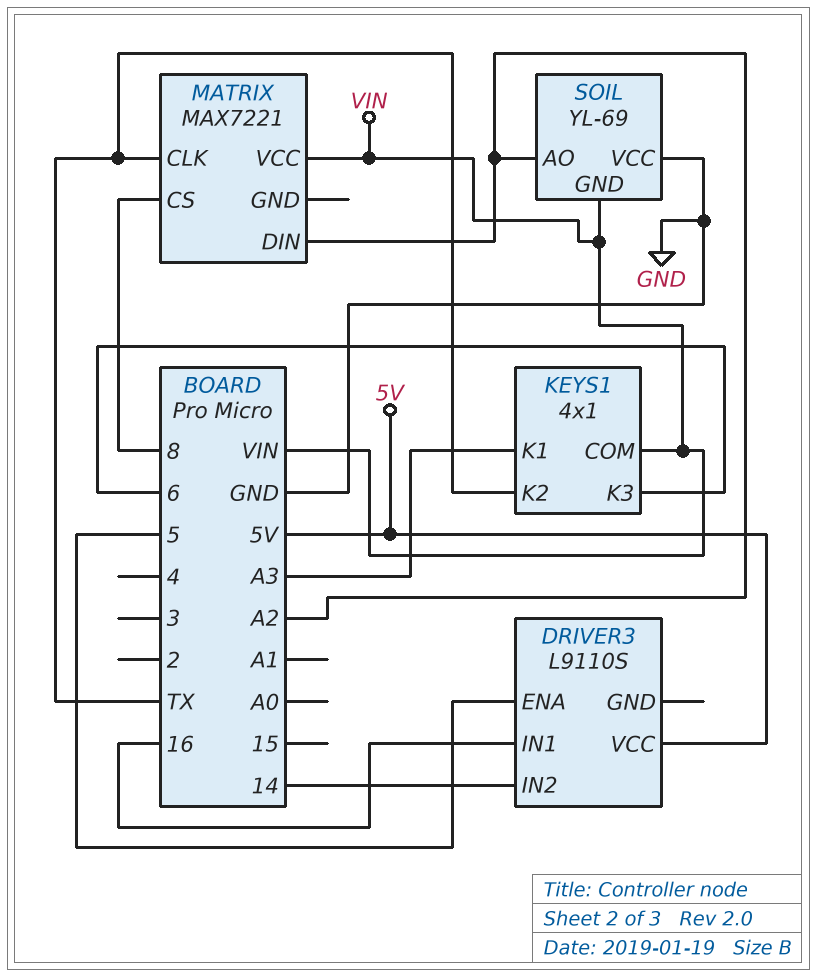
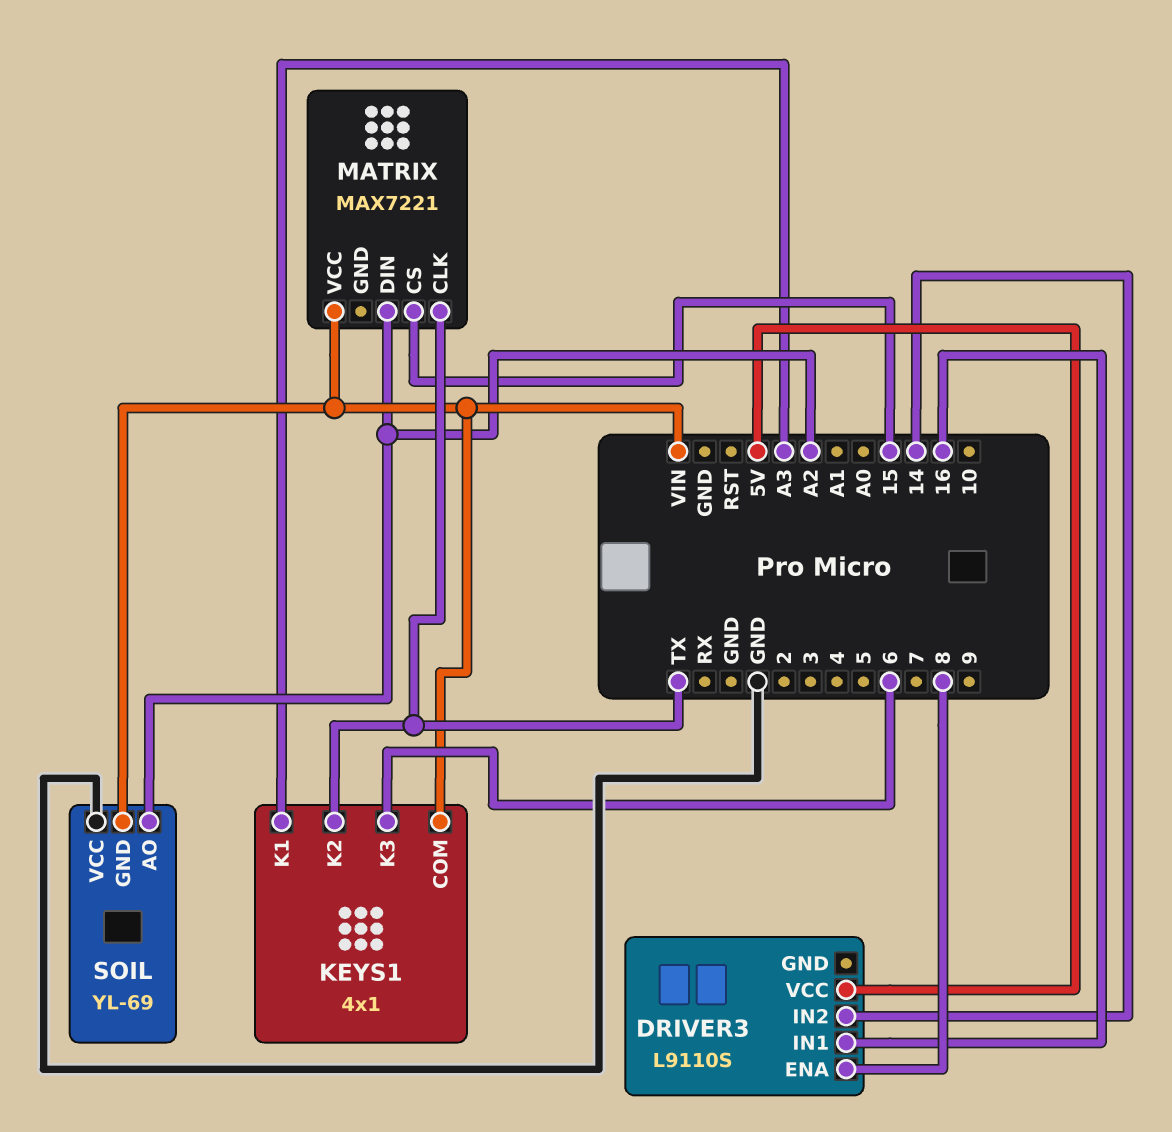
DRIVER3 pin ENA: 5 -> 8
MATRIX pin CS: 8 -> 15

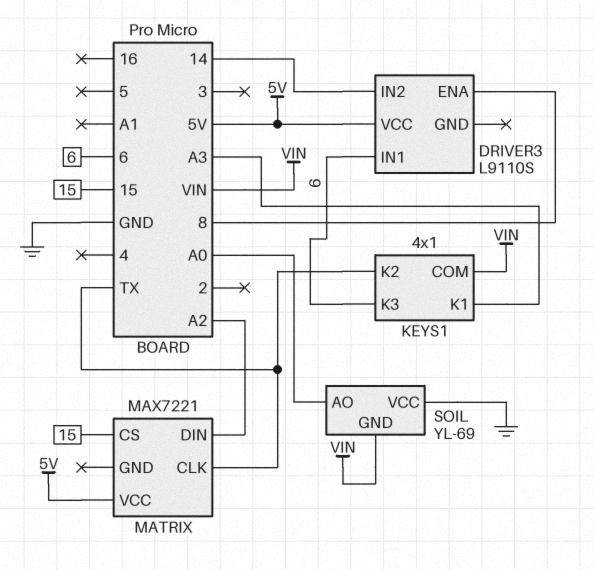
DRIVER3 pin IN1: 16 -> 6
MATRIX pin VCC: VIN -> 5V
SOIL pin AO: A2 -> A0

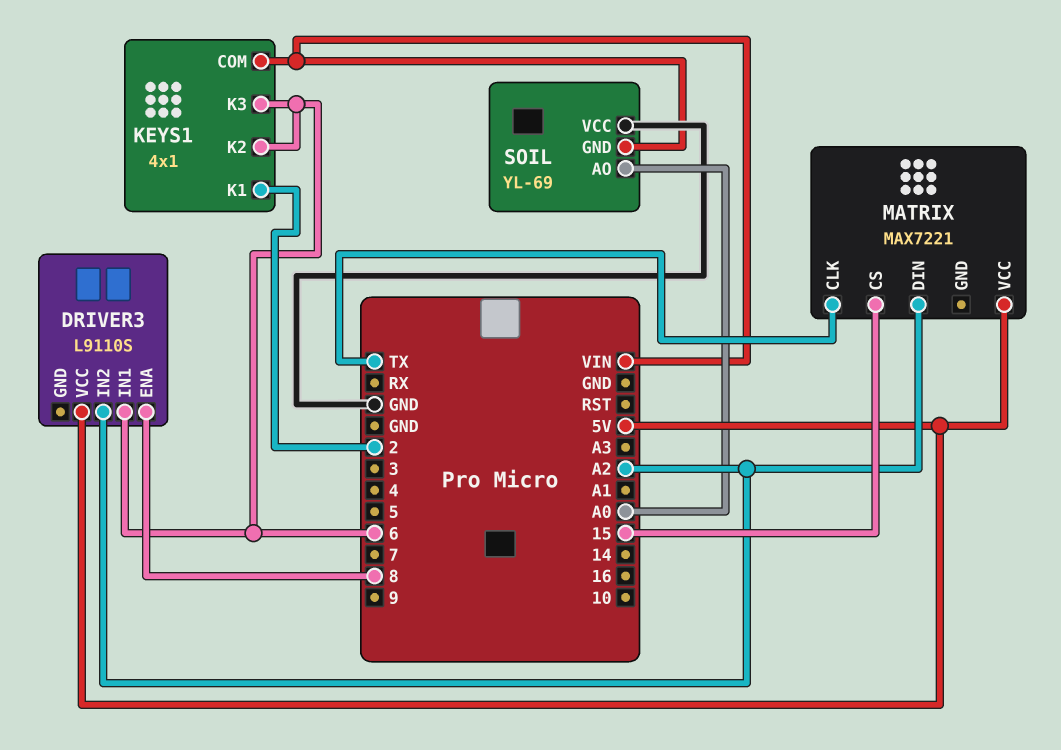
DRIVER3 pin IN2: 14 -> A2
KEYS1 pin K1: A3 -> 2
KEYS1 pin K2: TX -> 6

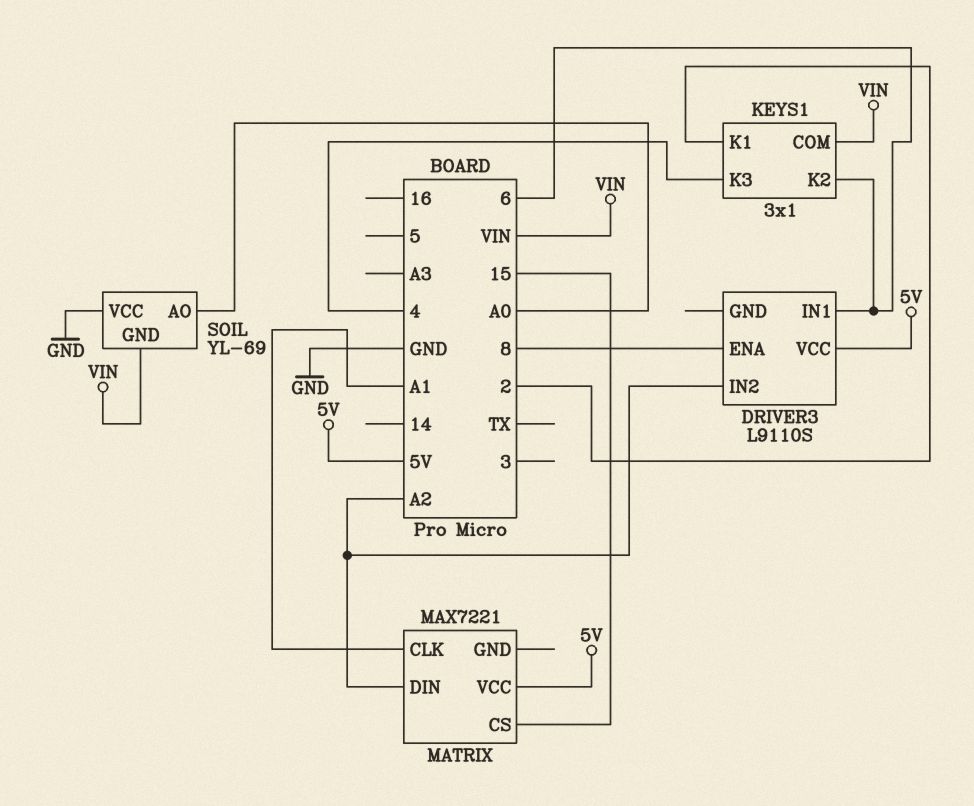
KEYS1: 4x1 -> 3x1
KEYS1 pin K3: 6 -> 4
MATRIX pin CLK: TX -> A1

